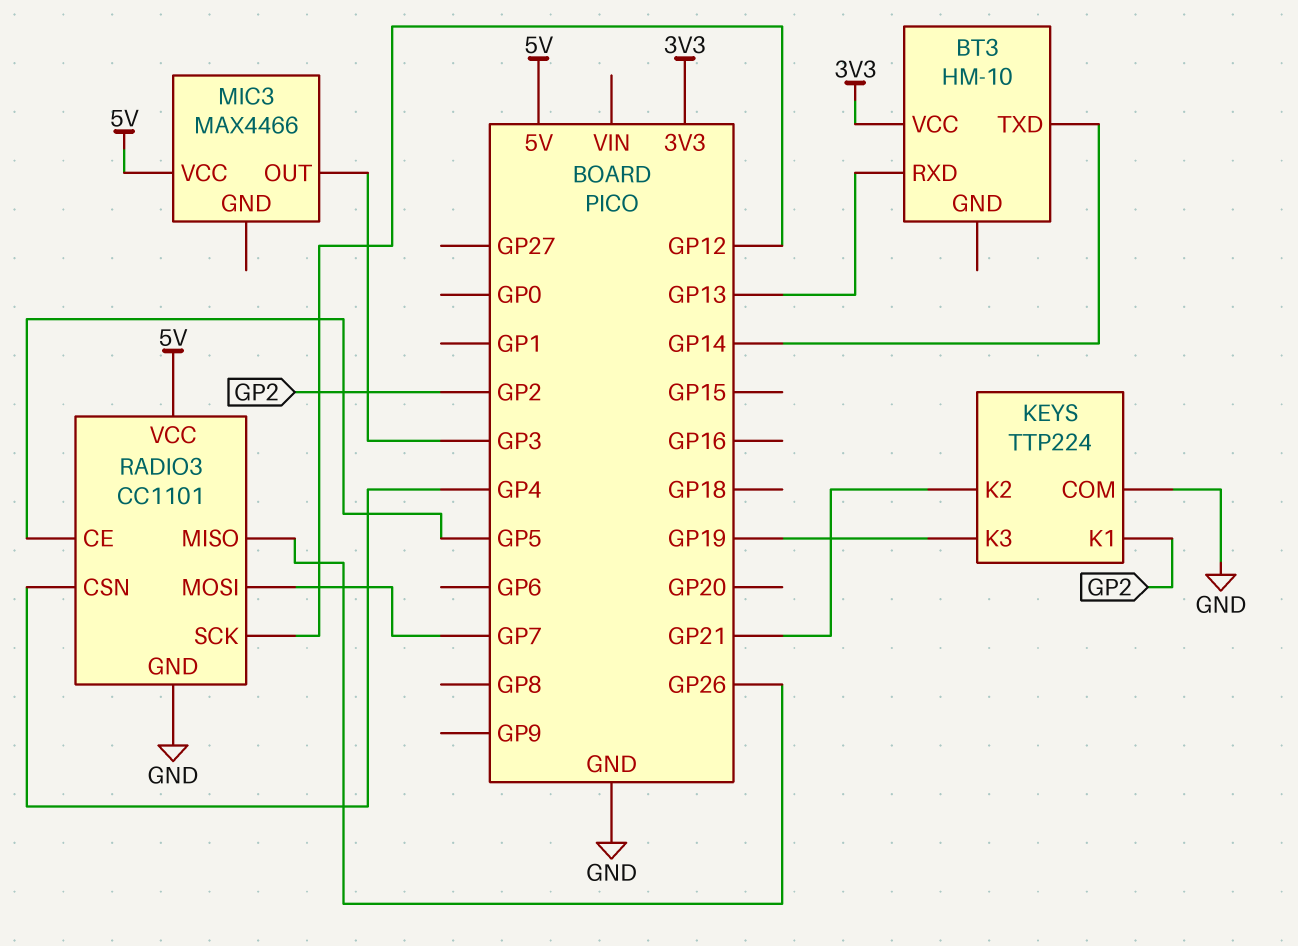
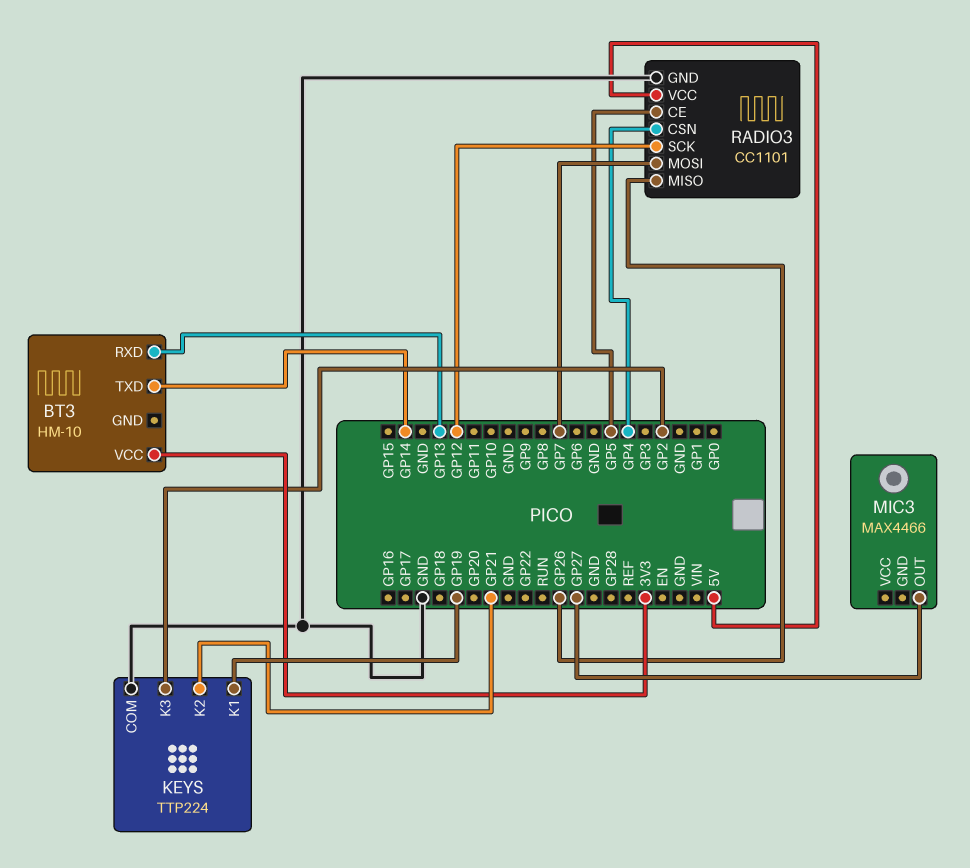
KEYS pin K1: GP2 -> GP19
KEYS pin K3: GP19 -> GP2
MIC3 pin OUT: GP3 -> GP27
MIC3 pin VCC: 5V -> none

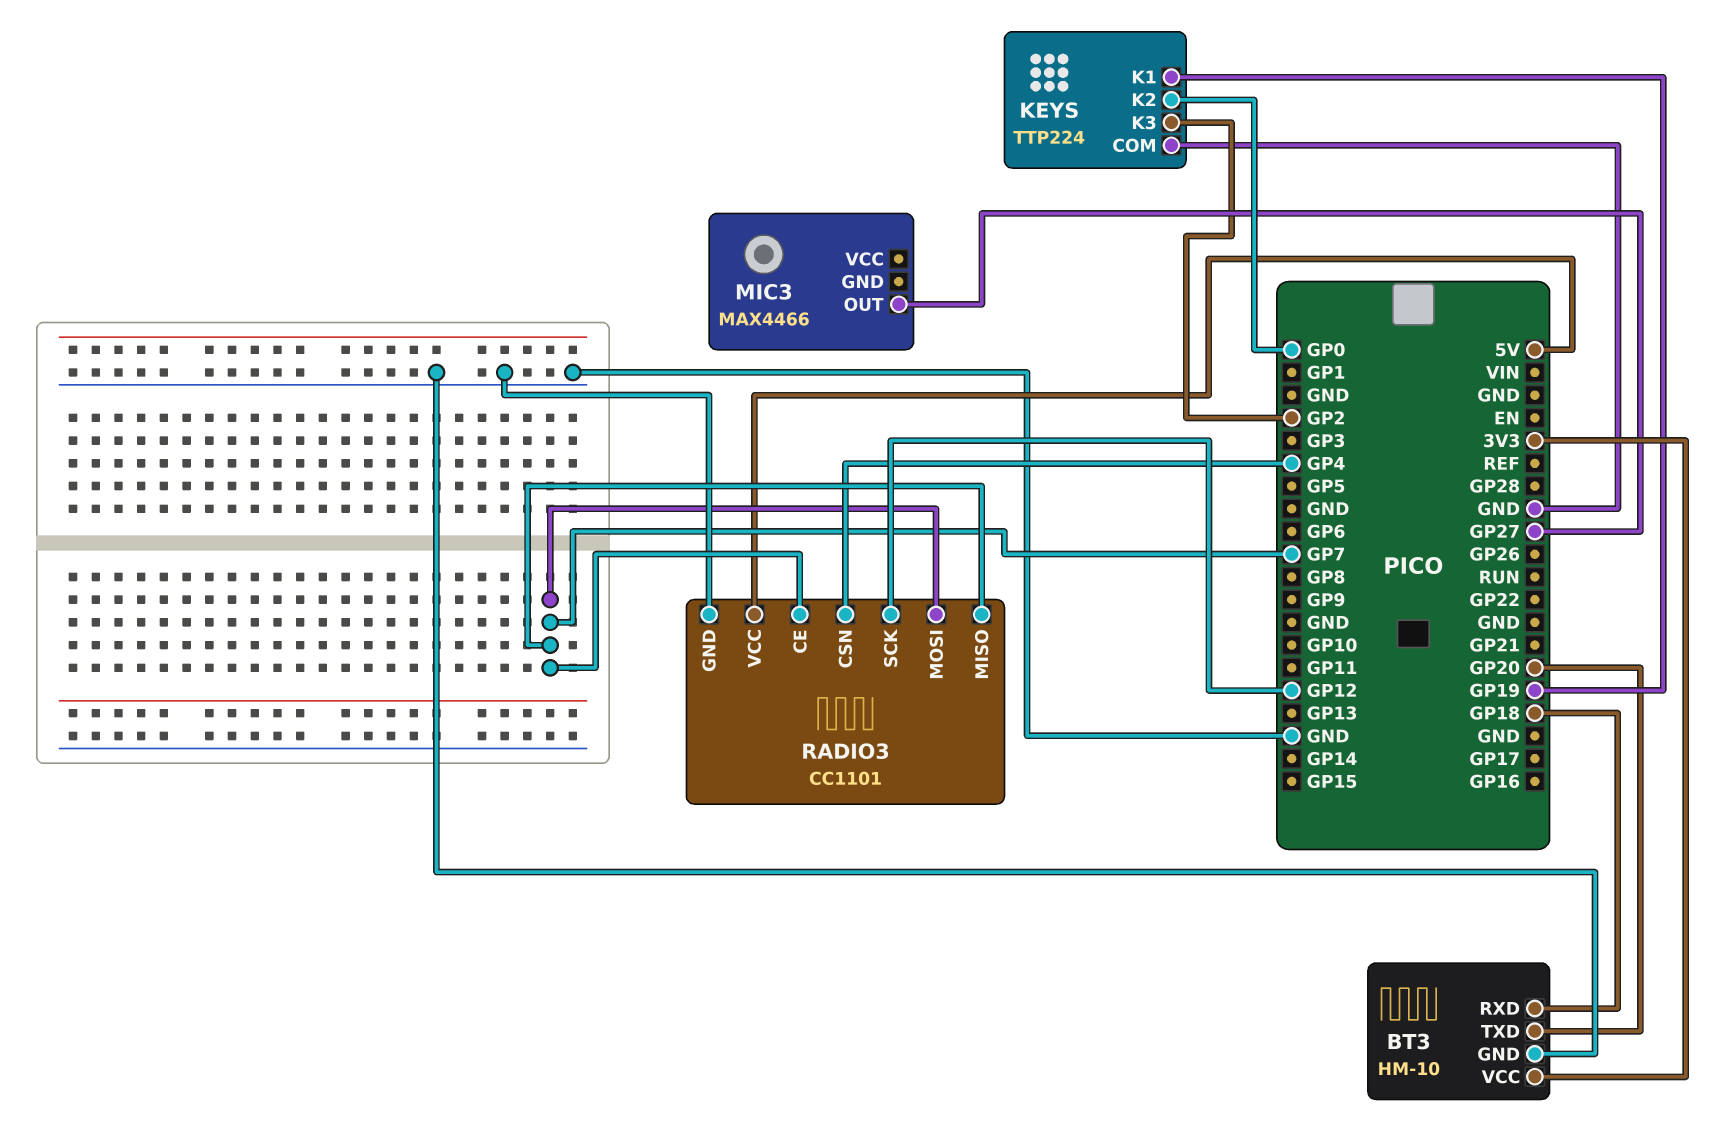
BT3 pin GND: none -> GND
BT3 pin RXD: GP13 -> GP18
BT3 pin TXD: GP14 -> GP20
KEYS pin K2: GP21 -> GP0
RADIO3 pin CE: GP5 -> GP7
RADIO3 pin MISO: GP26 -> GP7

